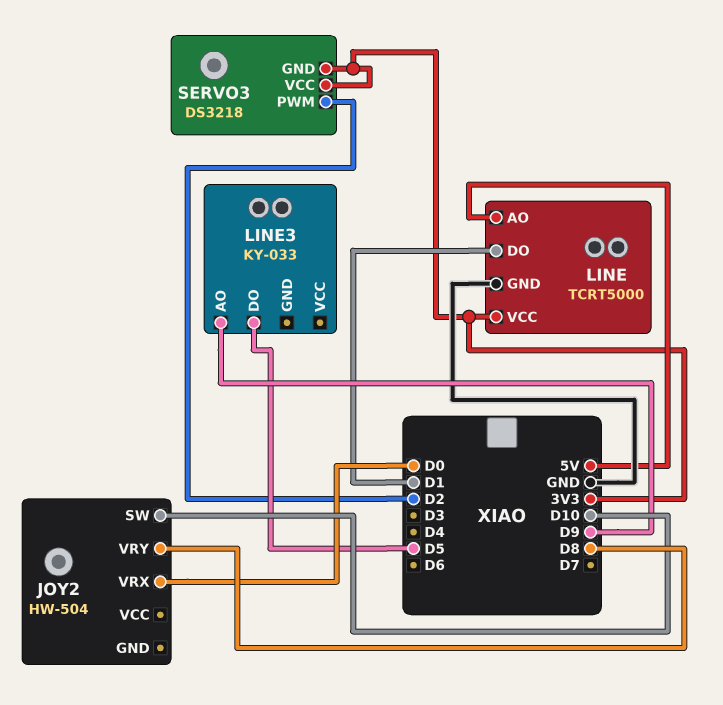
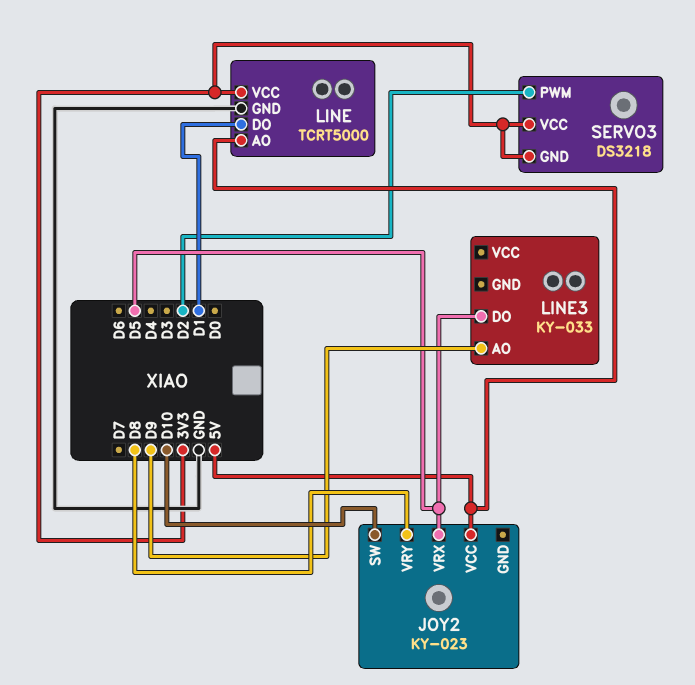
JOY2: HW-504 -> KY-023
JOY2 pin VCC: none -> 5V
JOY2 pin VRX: D0 -> D5

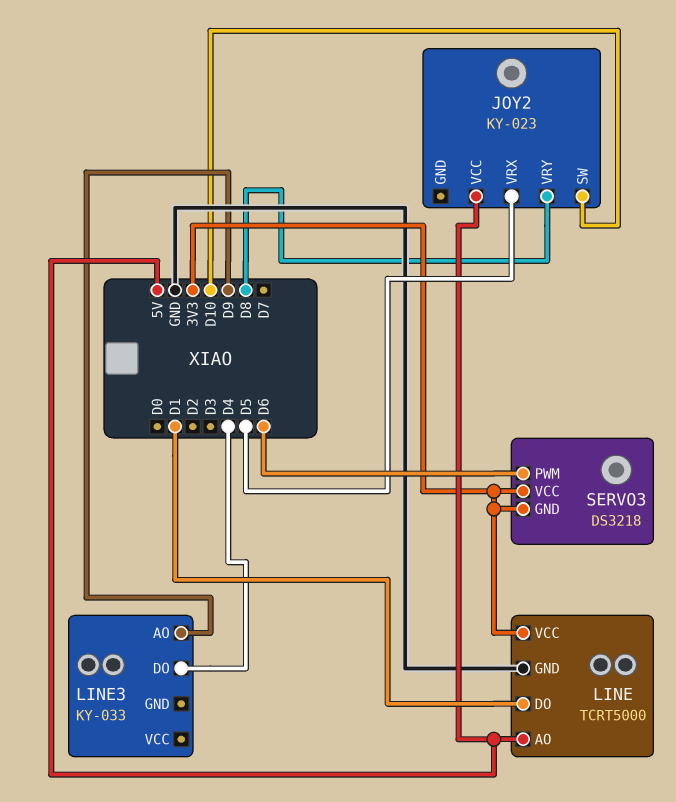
LINE3 pin DO: D5 -> D4
SERVO3 pin PWM: D2 -> D6

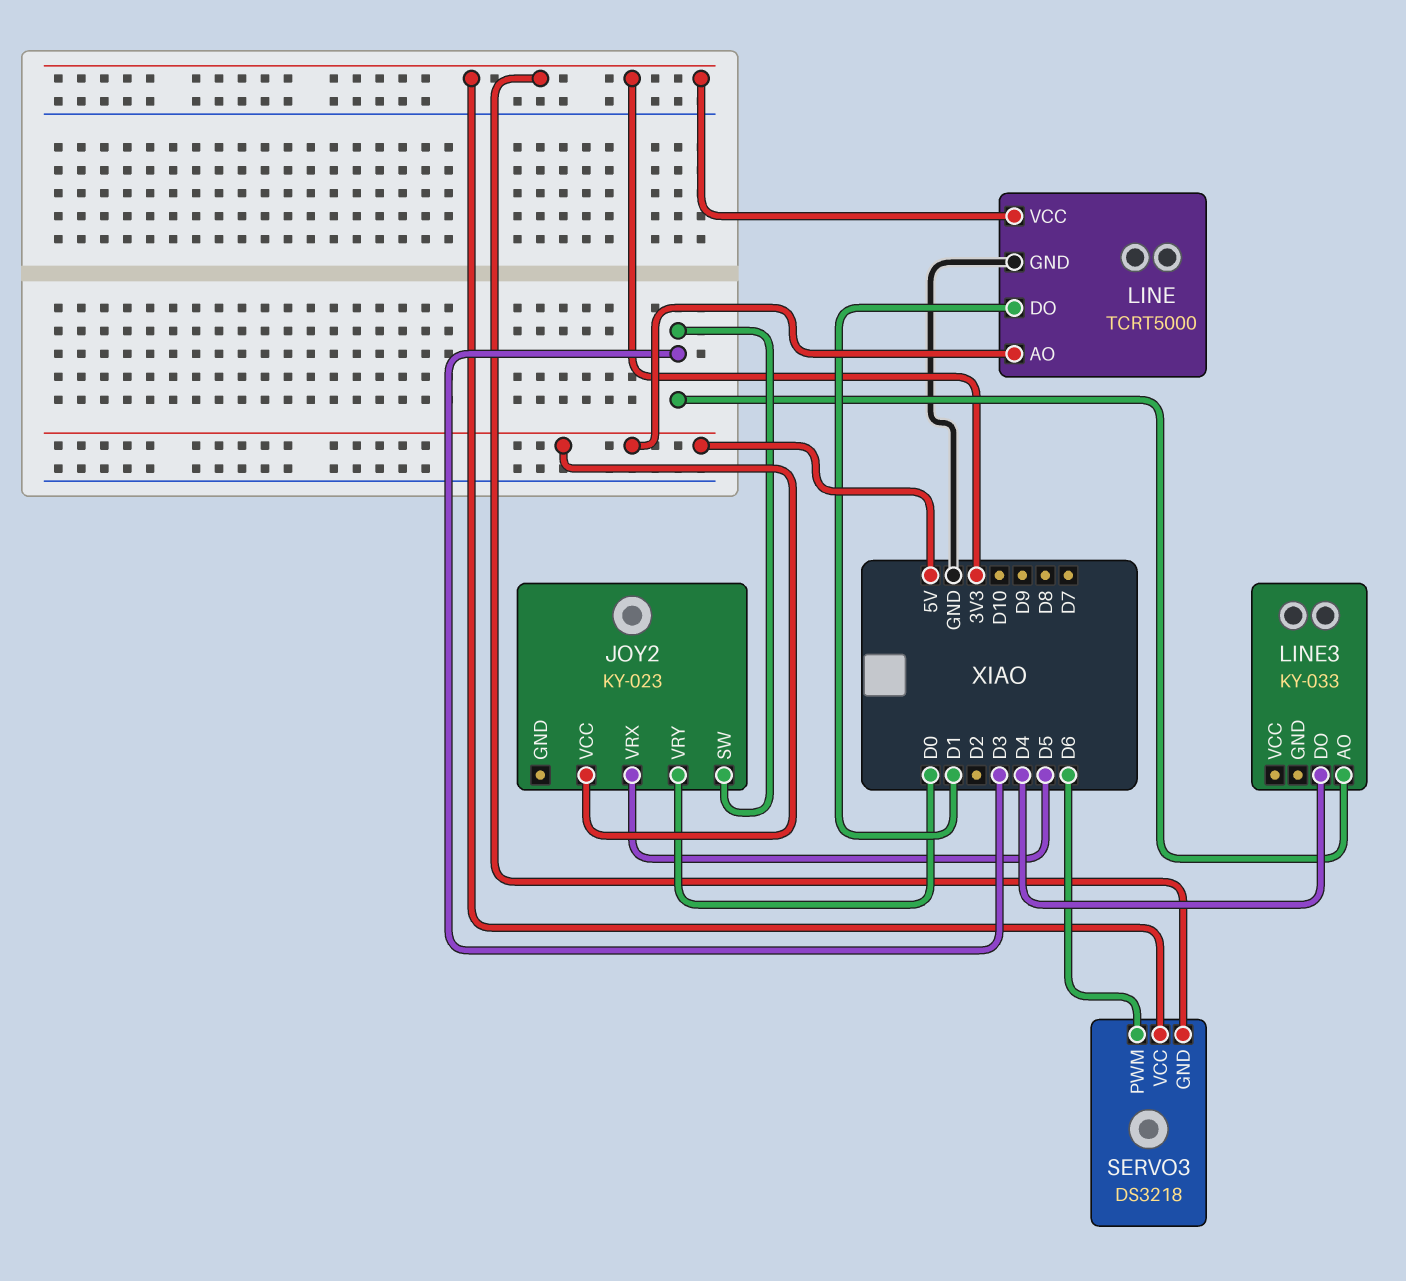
JOY2 pin SW: D10 -> D3
JOY2 pin VRY: D8 -> D0
LINE3 pin AO: D9 -> D3

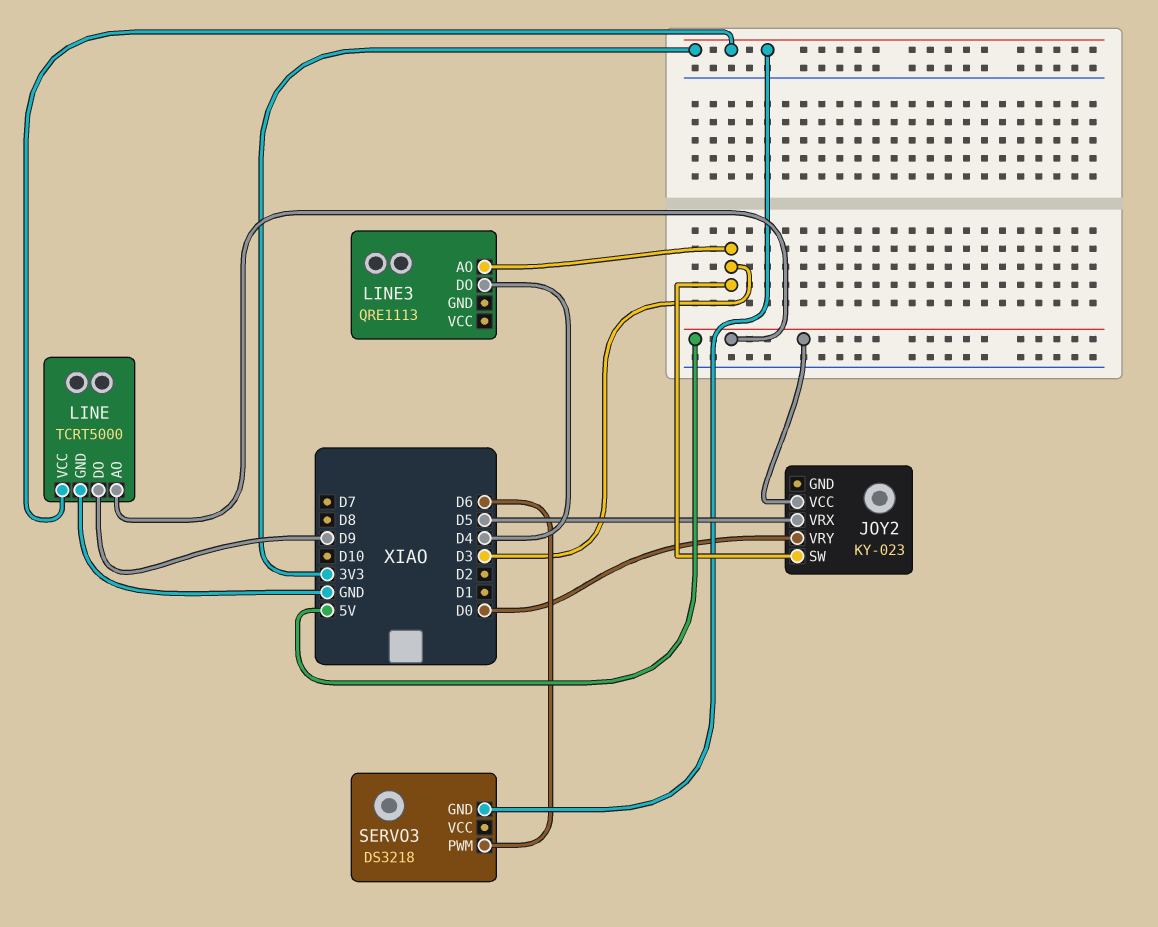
LINE pin DO: D1 -> D9
LINE3: KY-033 -> QRE1113
SERVO3 pin VCC: 3V3 -> none

